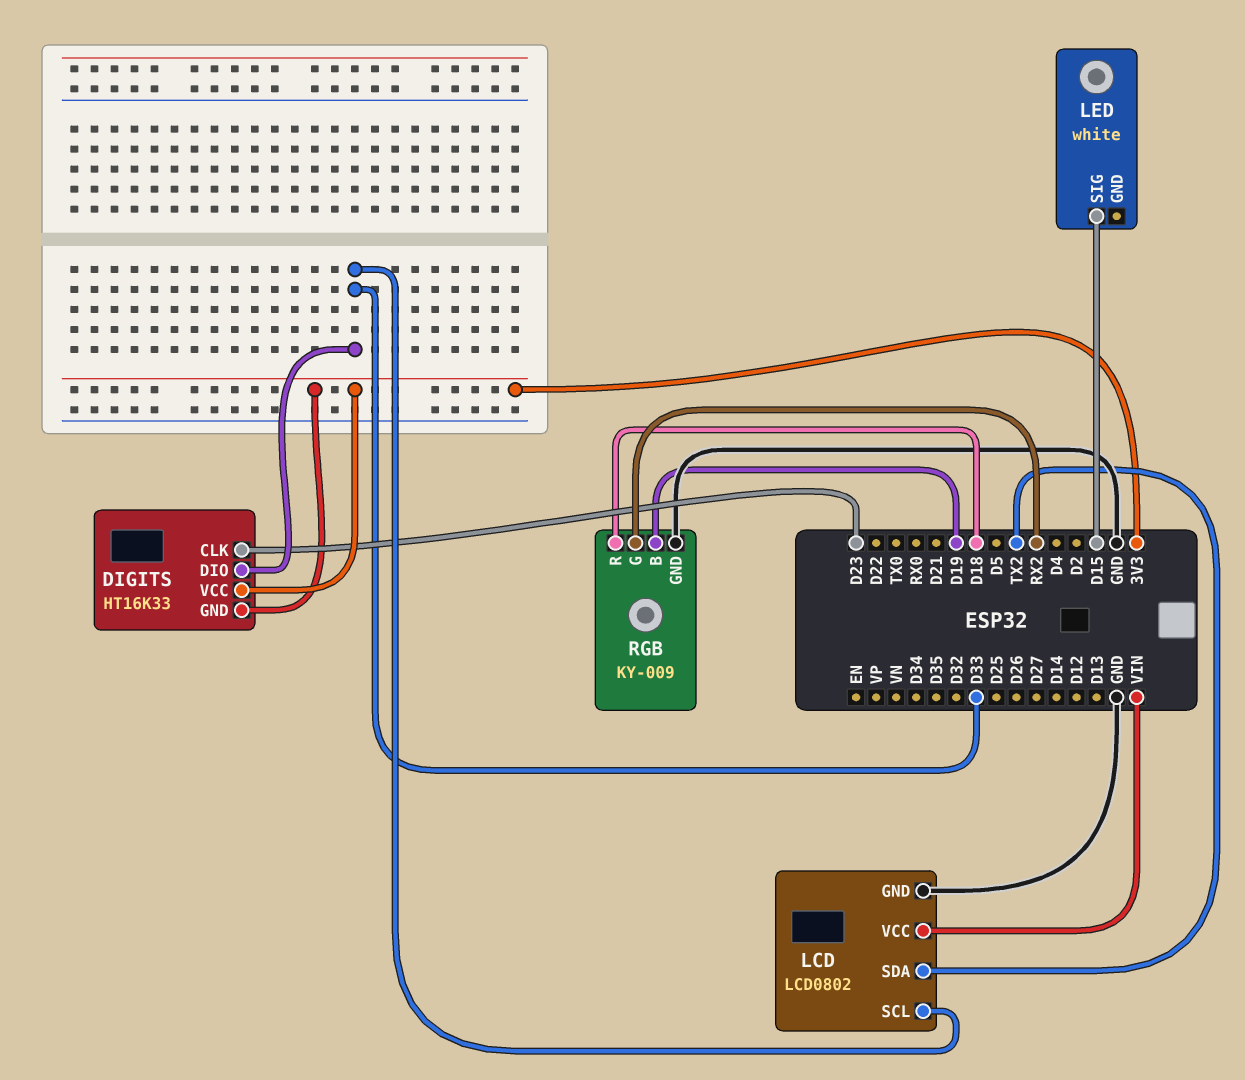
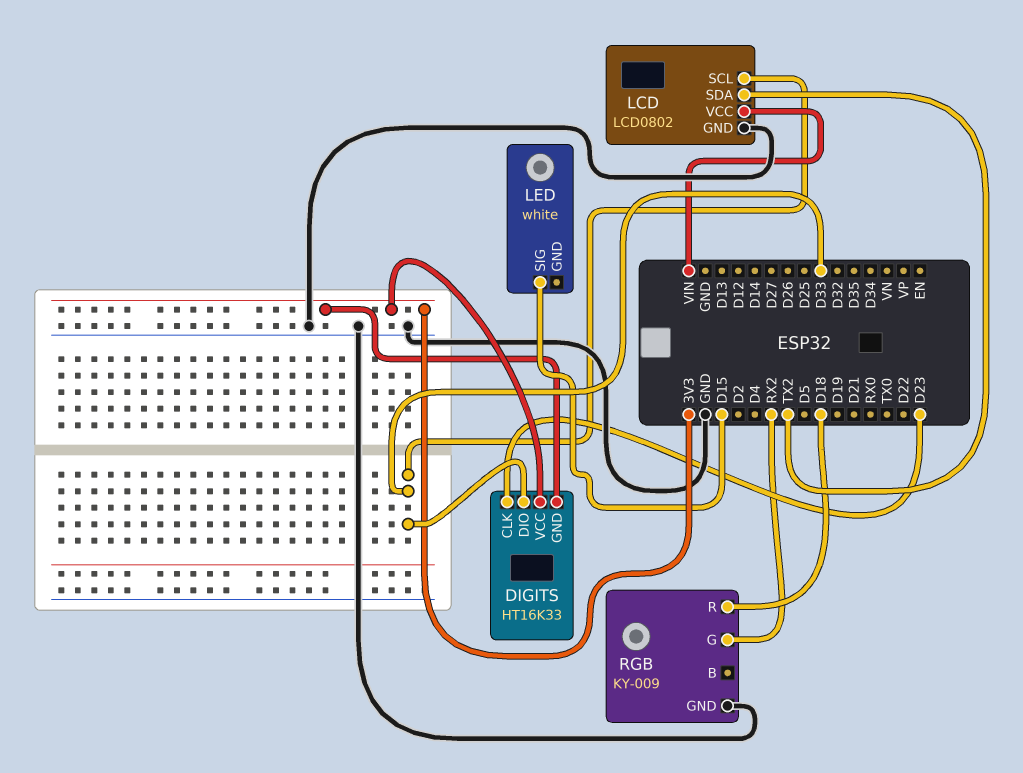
RGB pin B: D19 -> none

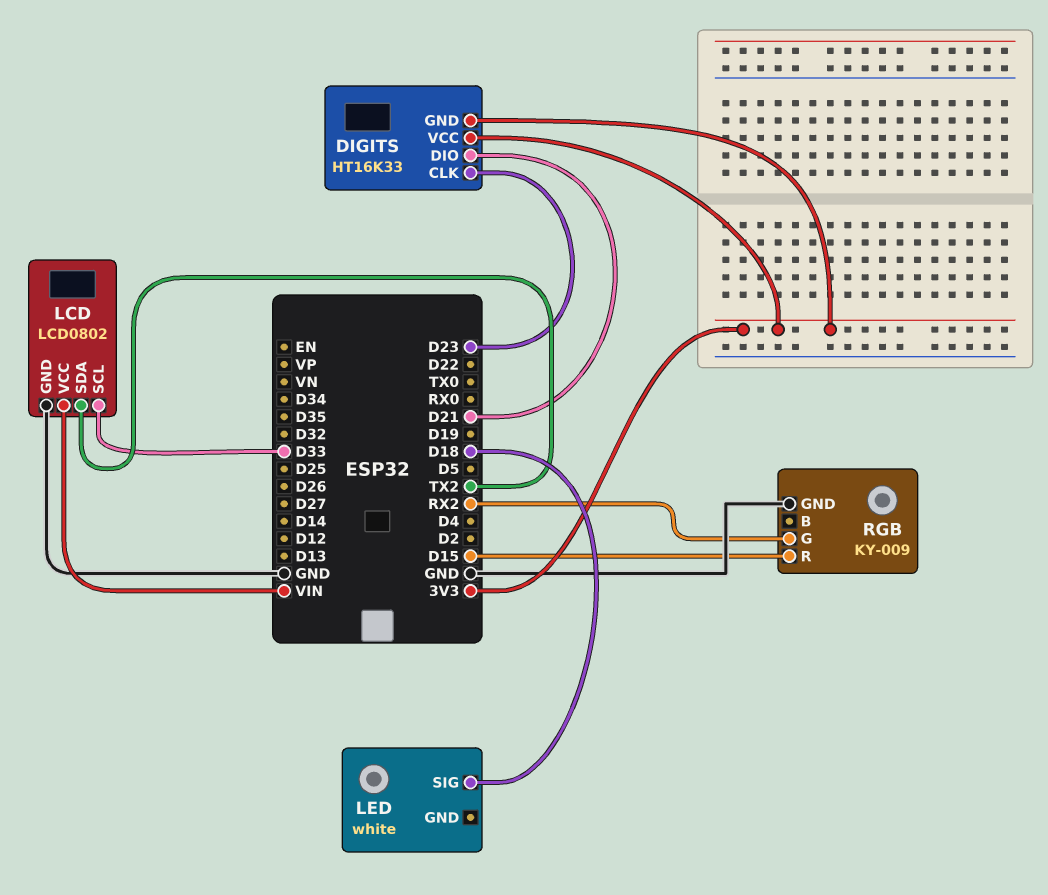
DIGITS pin DIO: D33 -> D21
LED pin SIG: D15 -> D18
RGB pin R: D18 -> D15

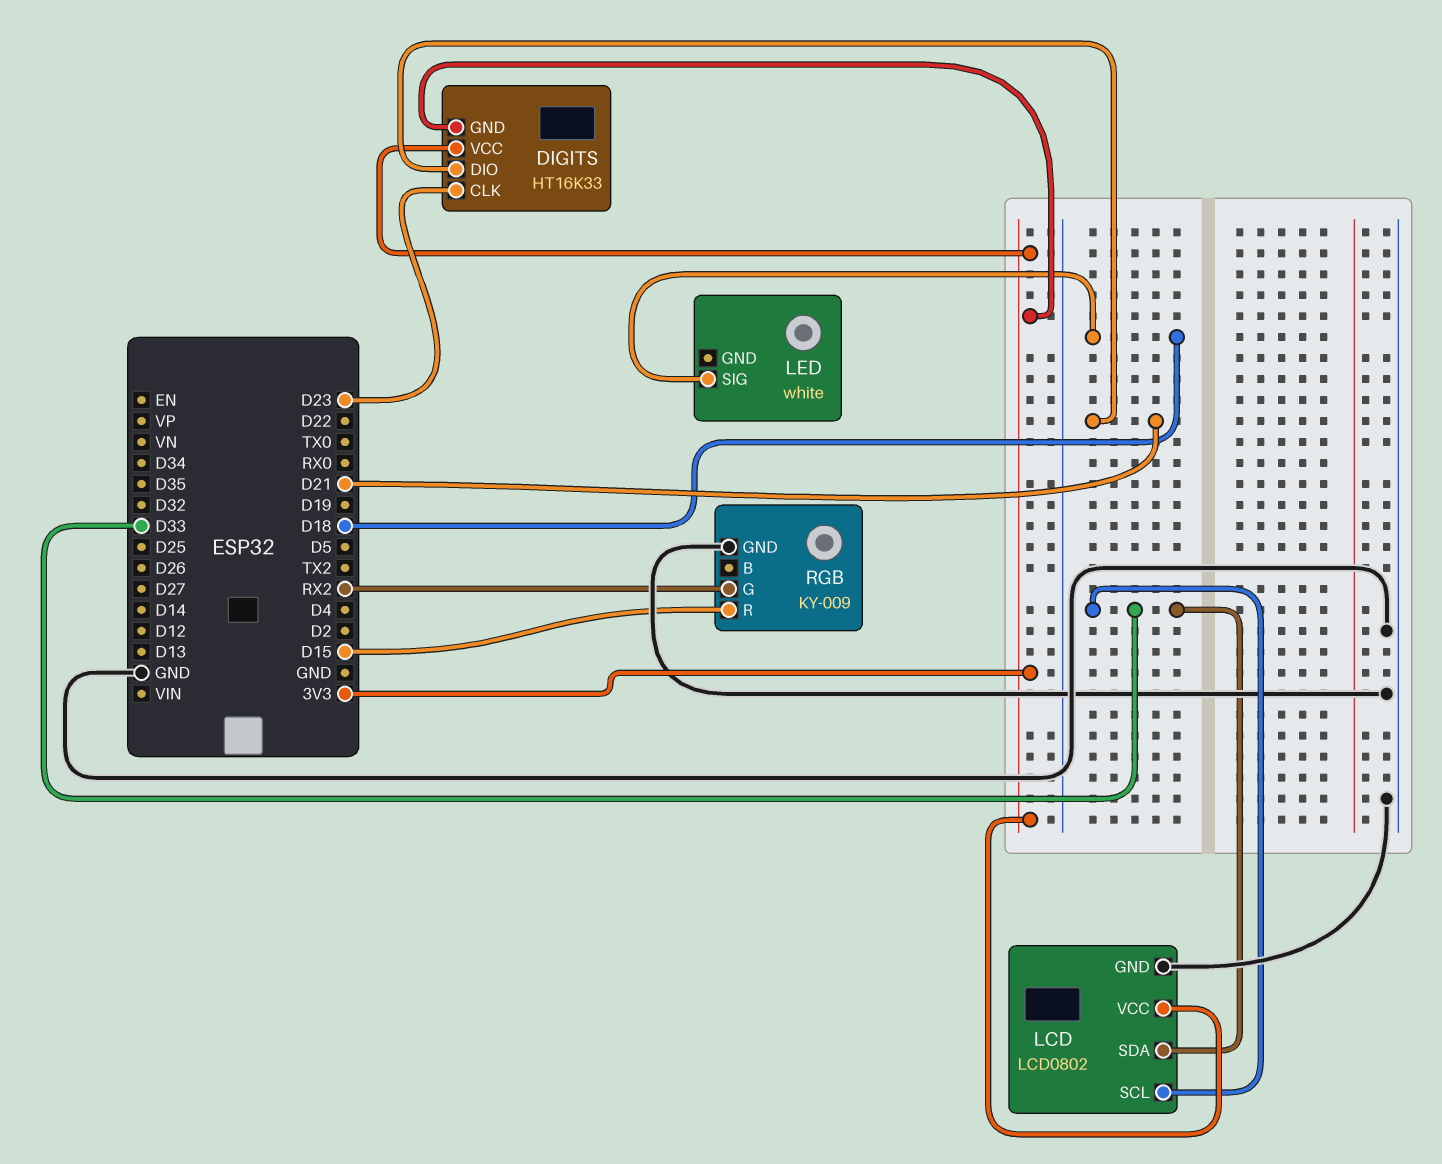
LCD pin SDA: TX2 -> D33
LCD pin VCC: VIN -> 3V3

